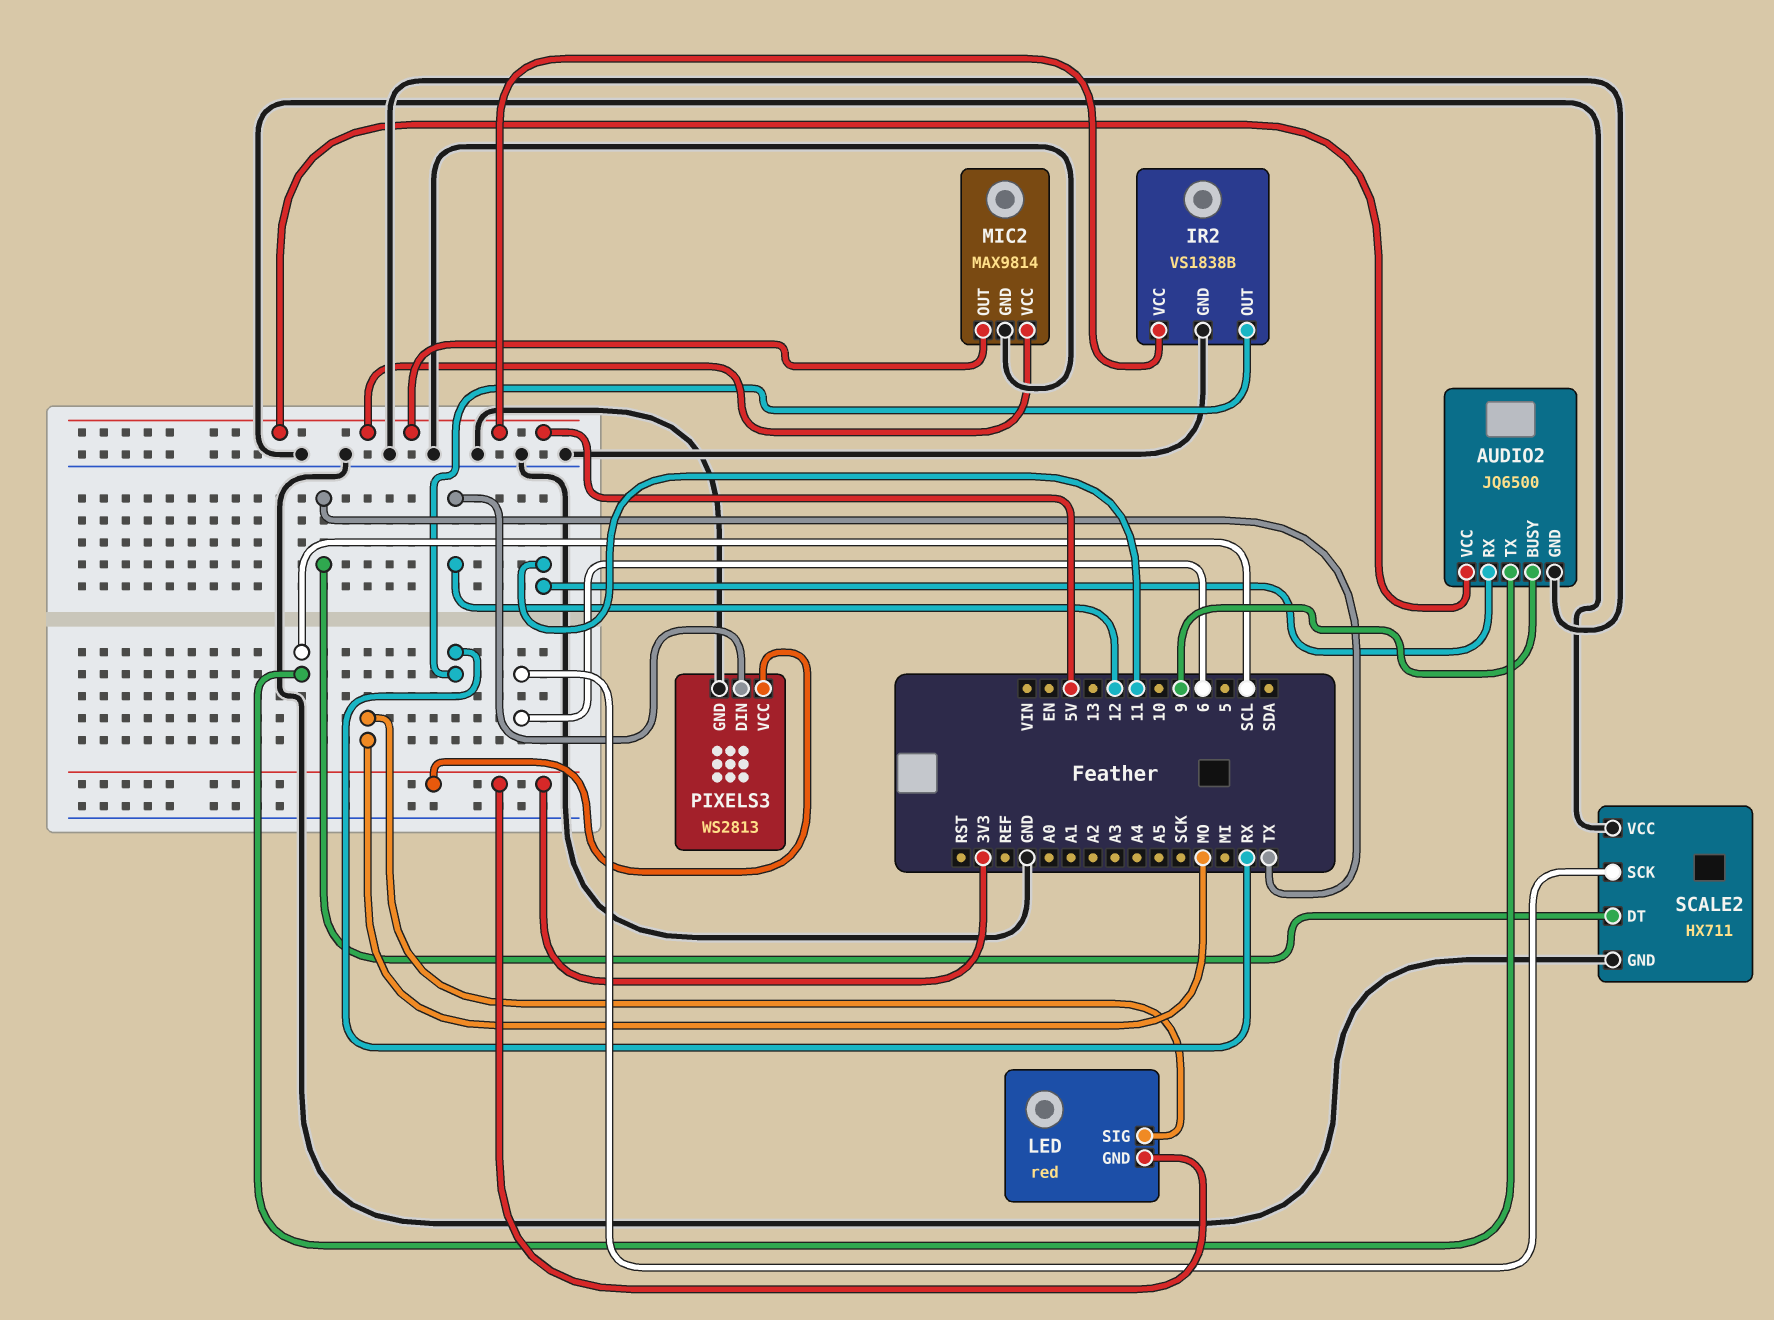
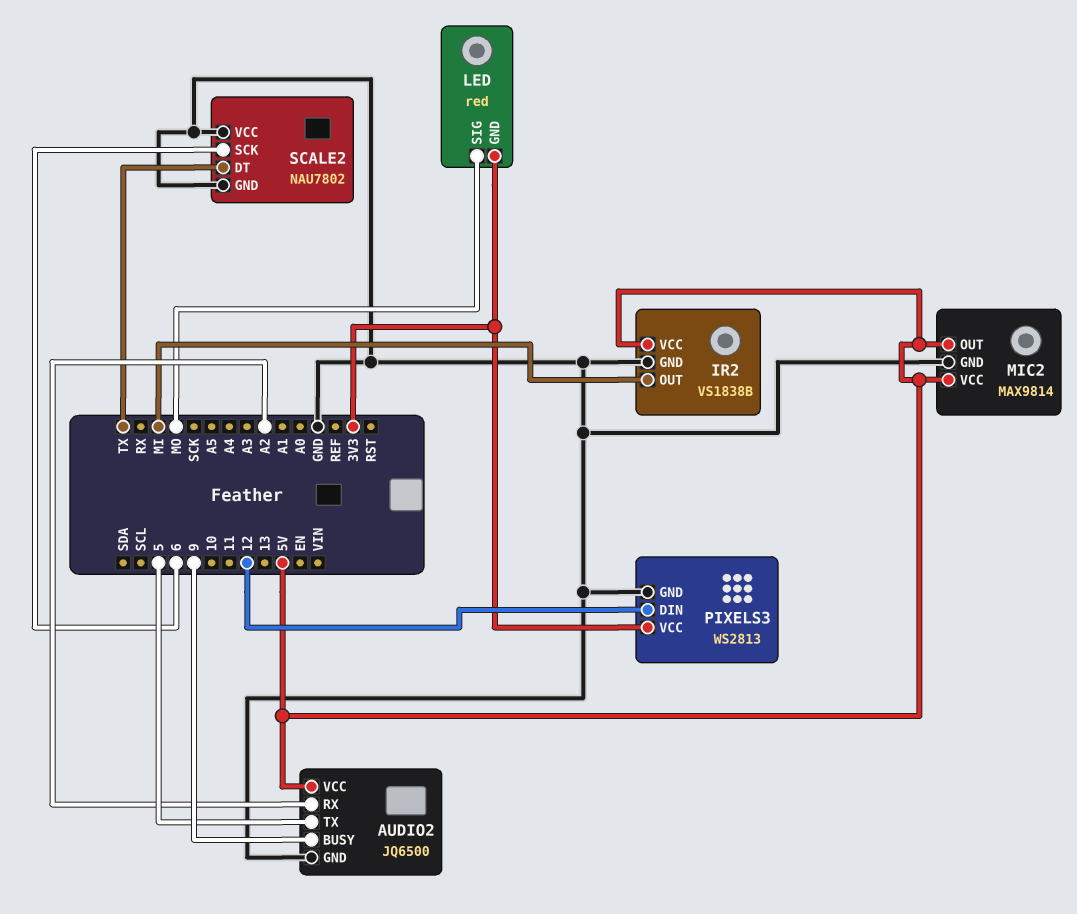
AUDIO2 pin RX: 11 -> A2
AUDIO2 pin TX: SCL -> 5
IR2 pin OUT: RX -> MI
SCALE2: HX711 -> NAU7802

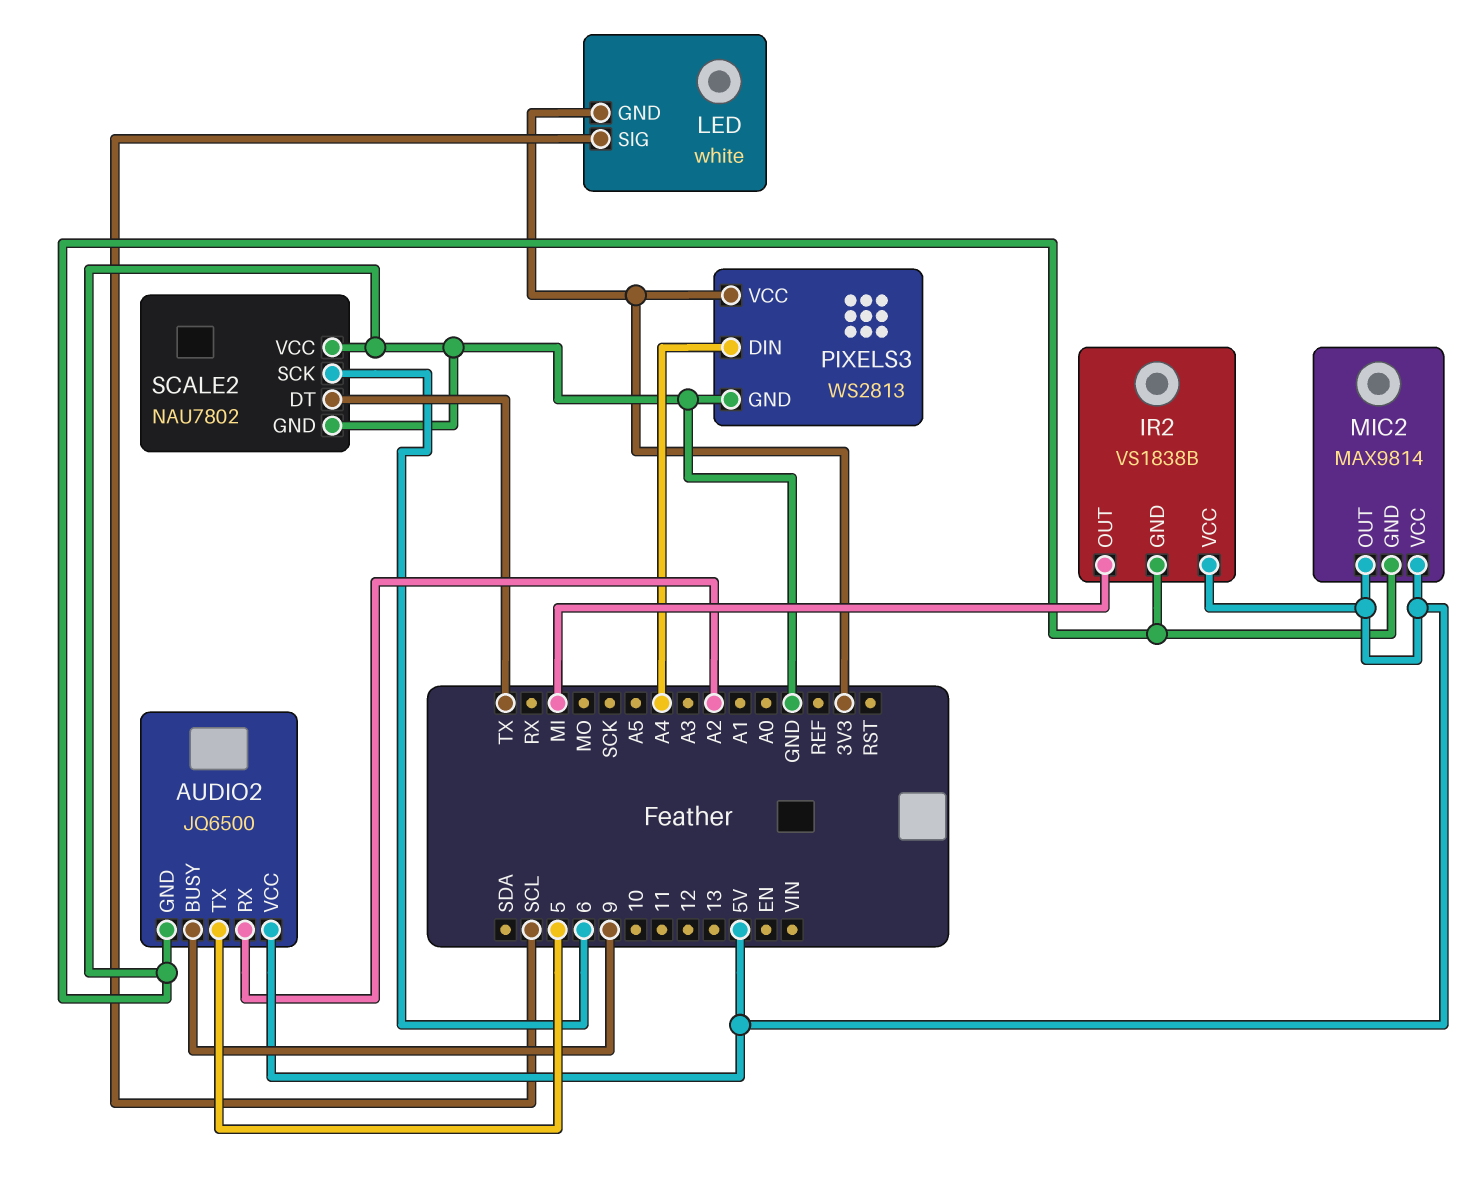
LED: red -> white
LED pin SIG: MO -> SCL
PIXELS3 pin DIN: 12 -> A4

